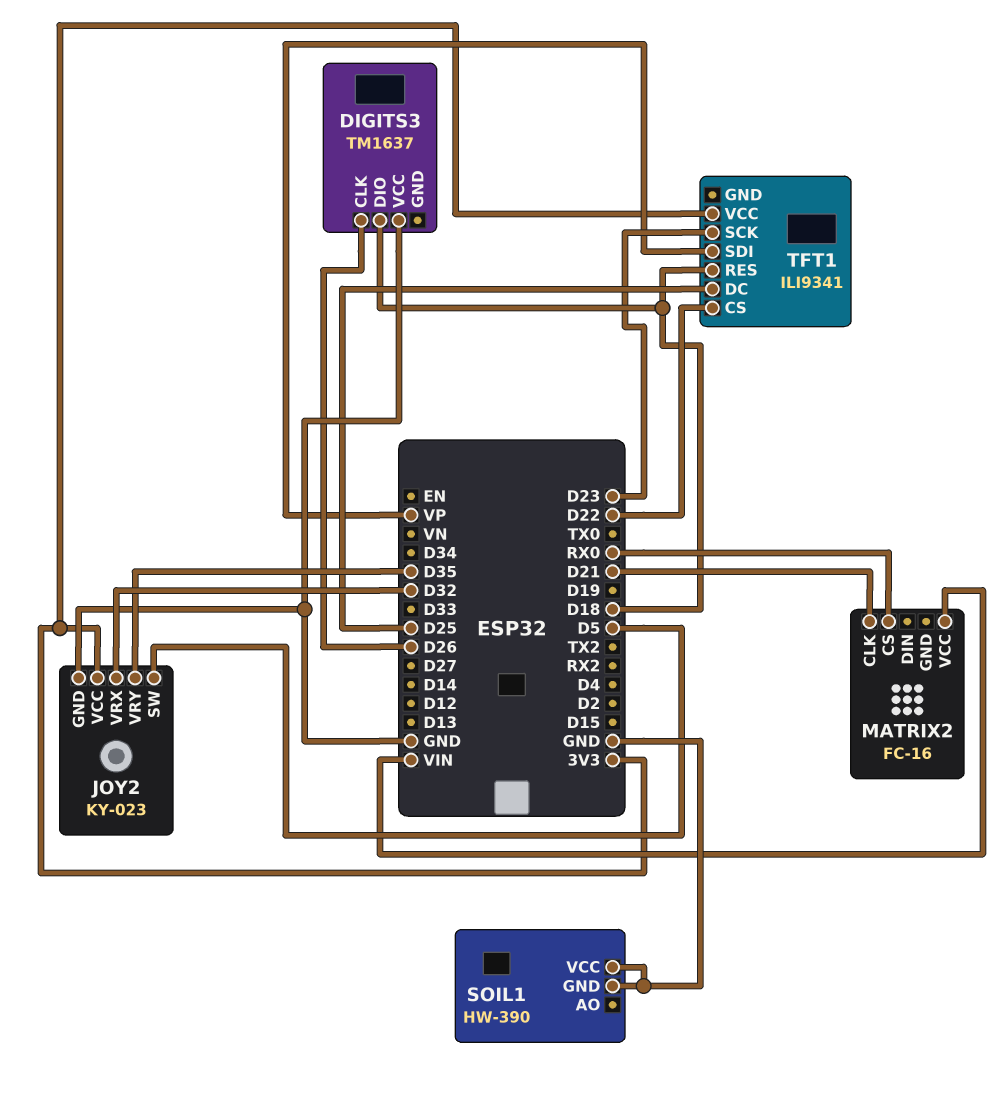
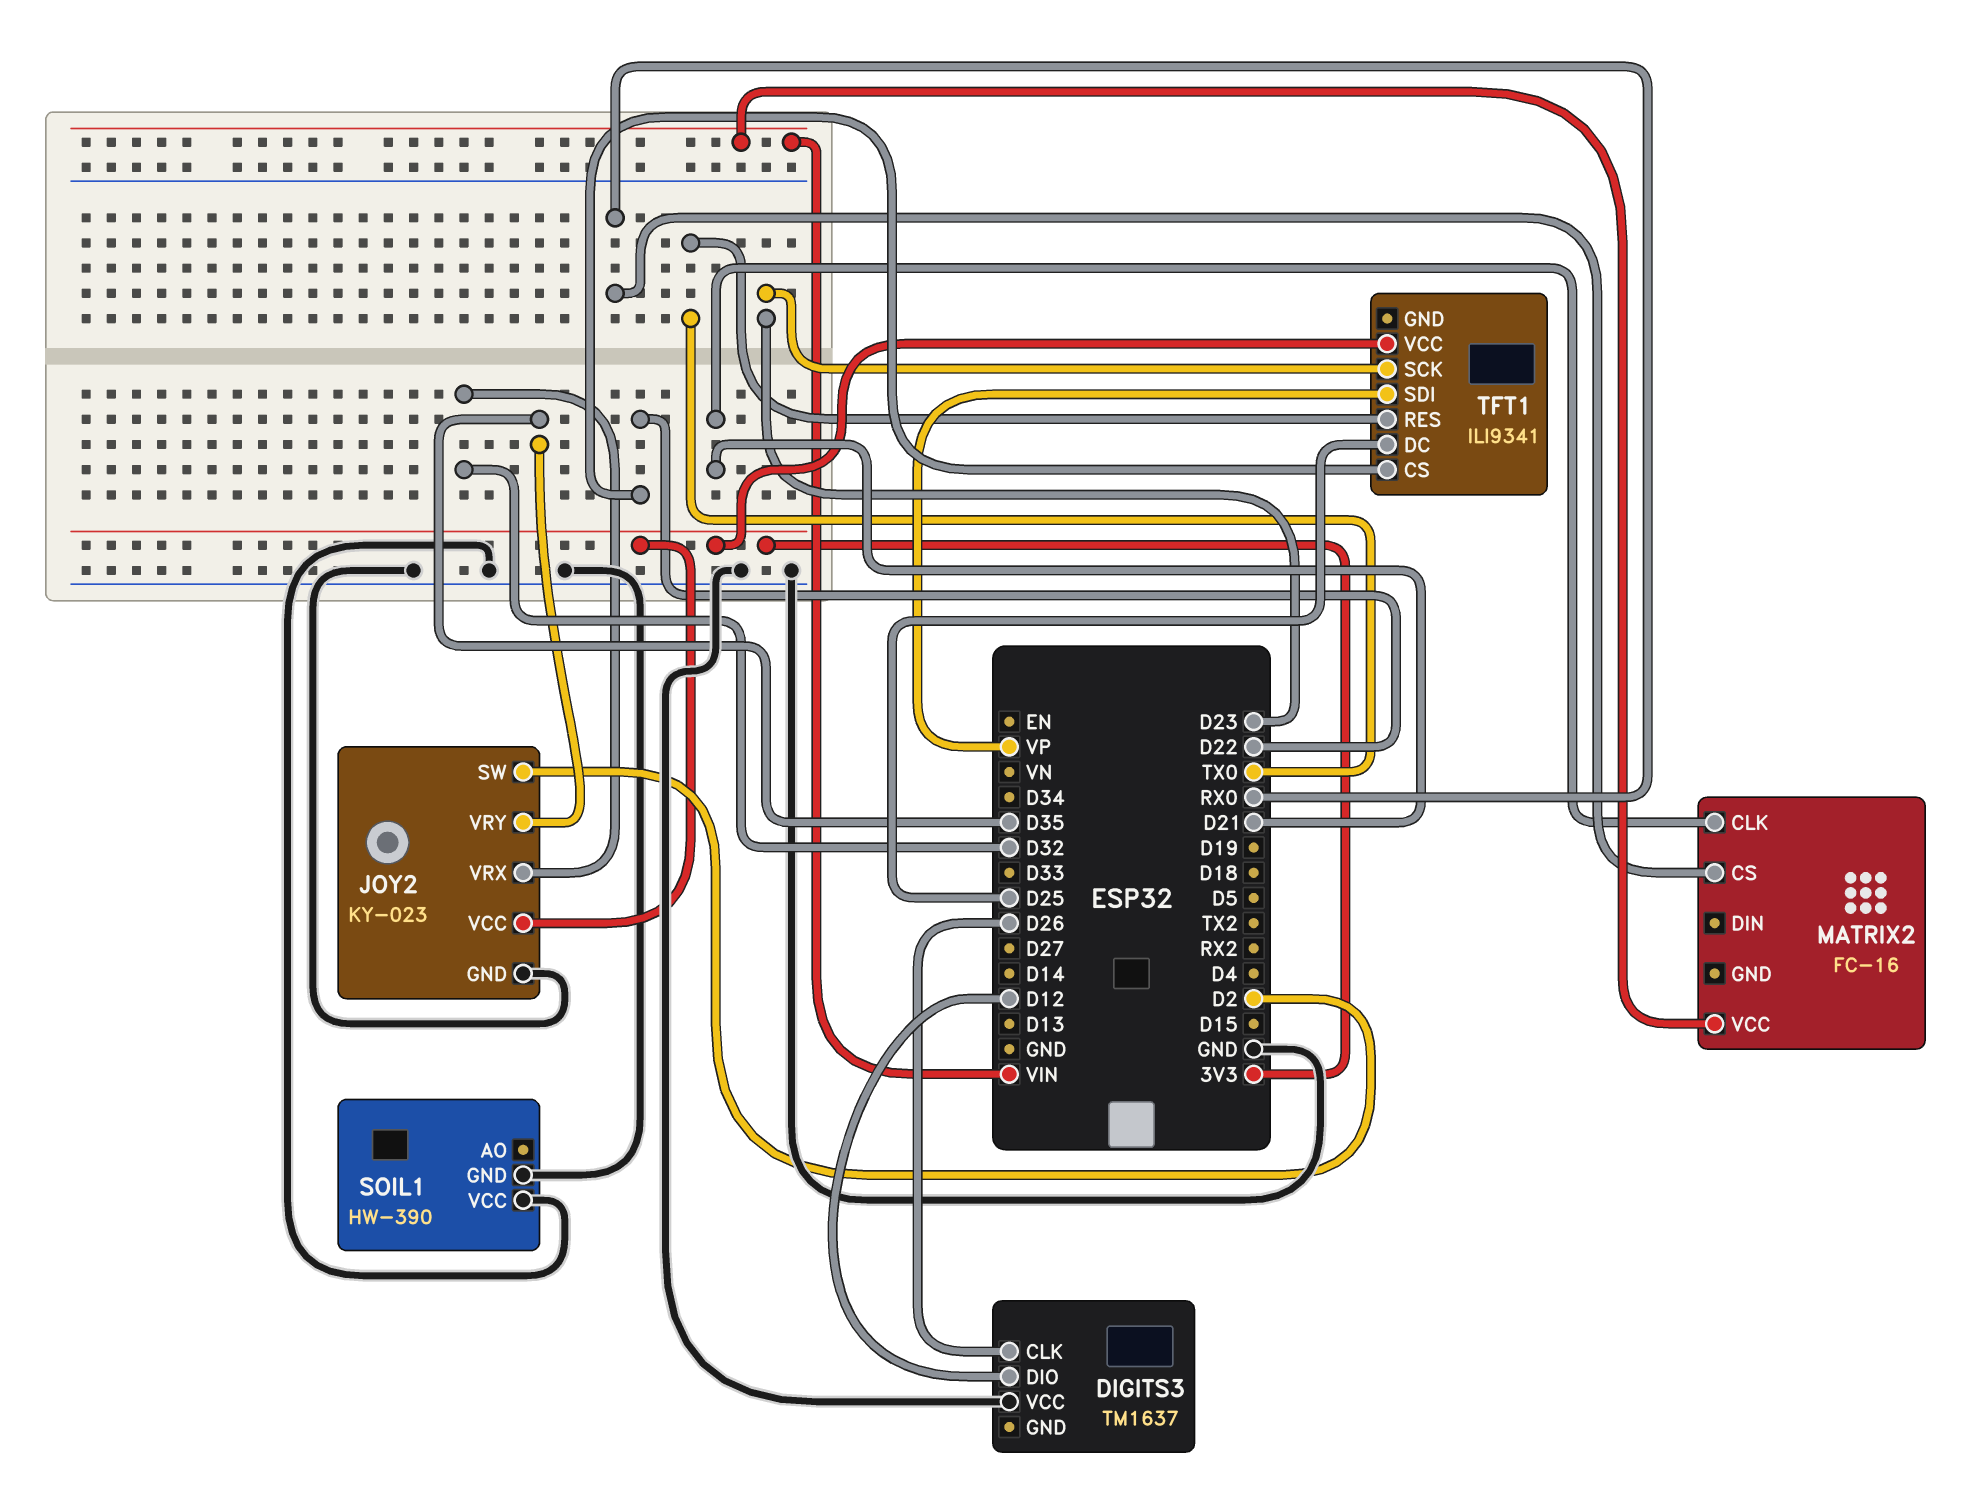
DIGITS3 pin DIO: D18 -> D12
JOY2 pin SW: D5 -> D2
TFT1 pin RES: D18 -> TX0

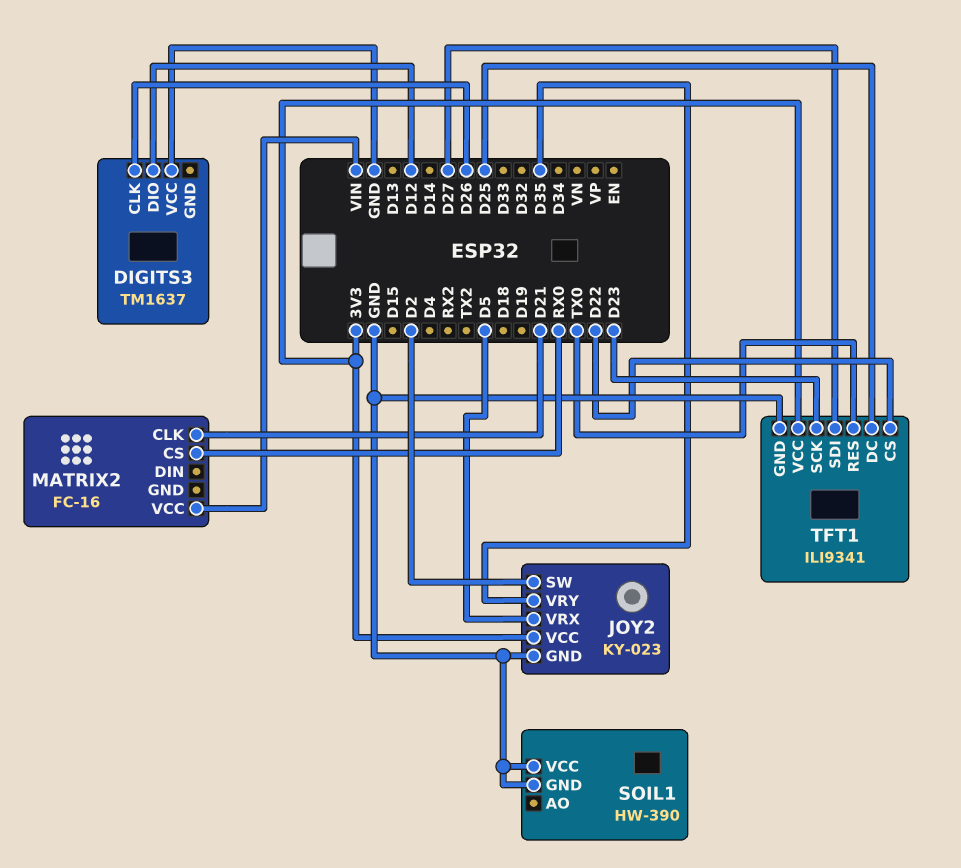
JOY2 pin VRX: D32 -> D5
TFT1 pin GND: none -> GND
TFT1 pin SDI: VP -> D27

